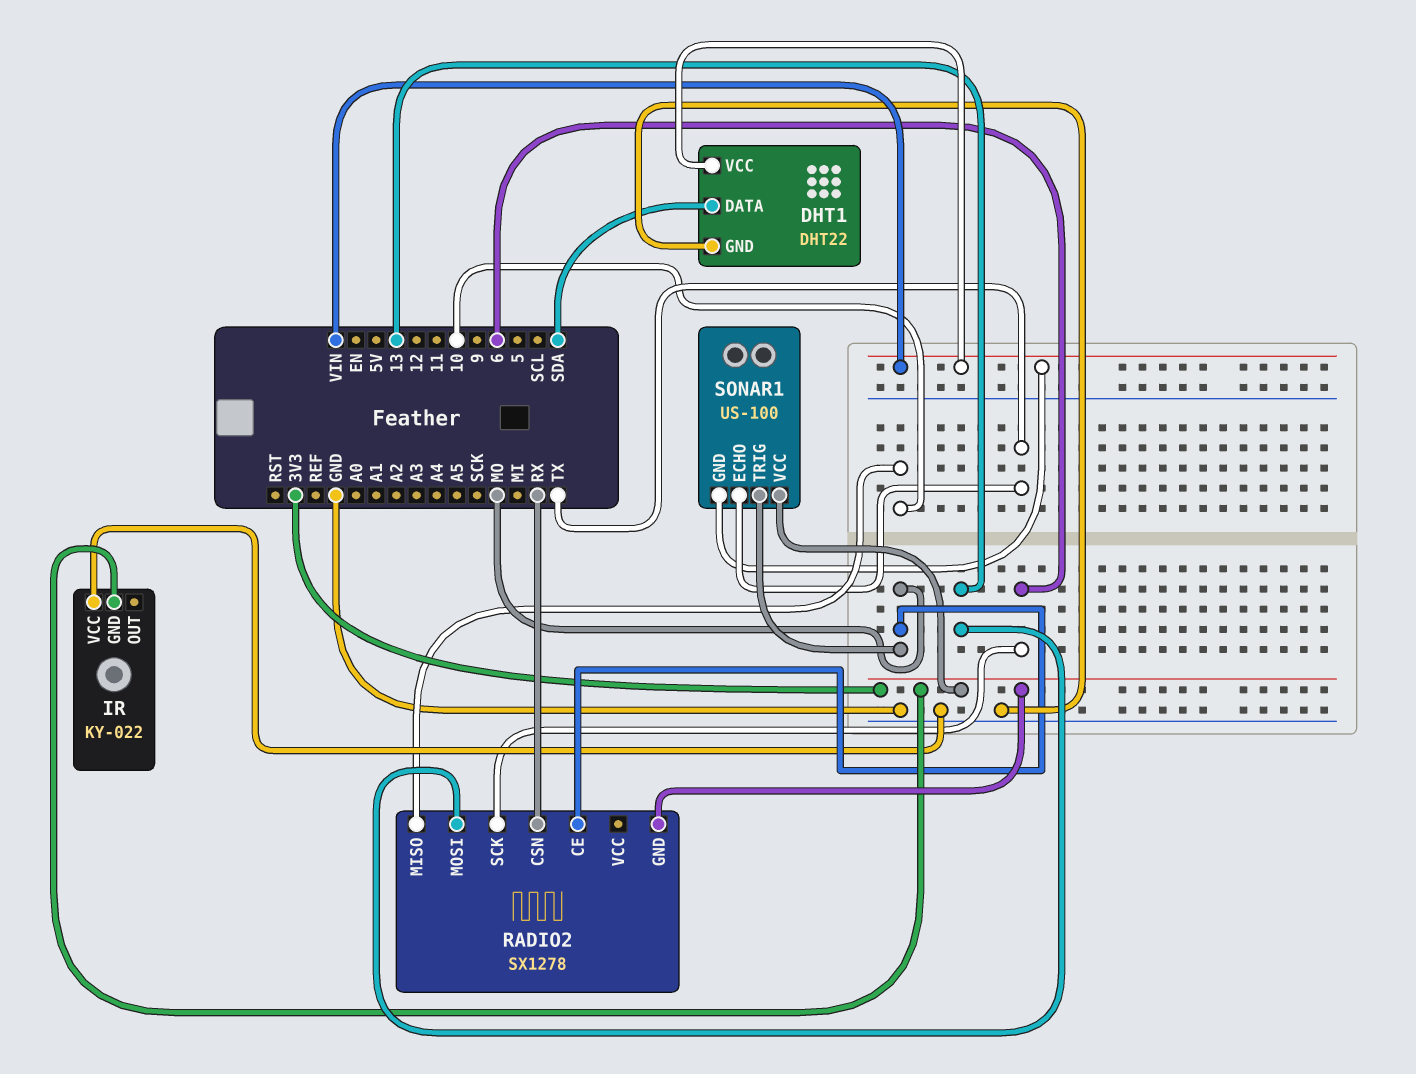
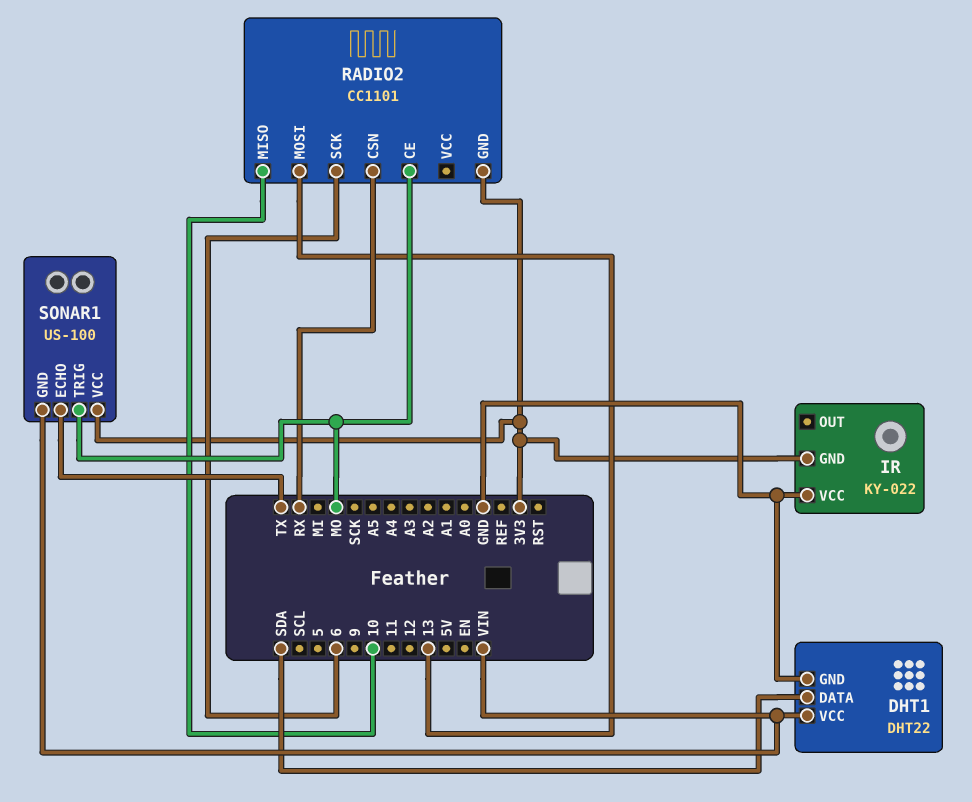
RADIO2: SX1278 -> CC1101

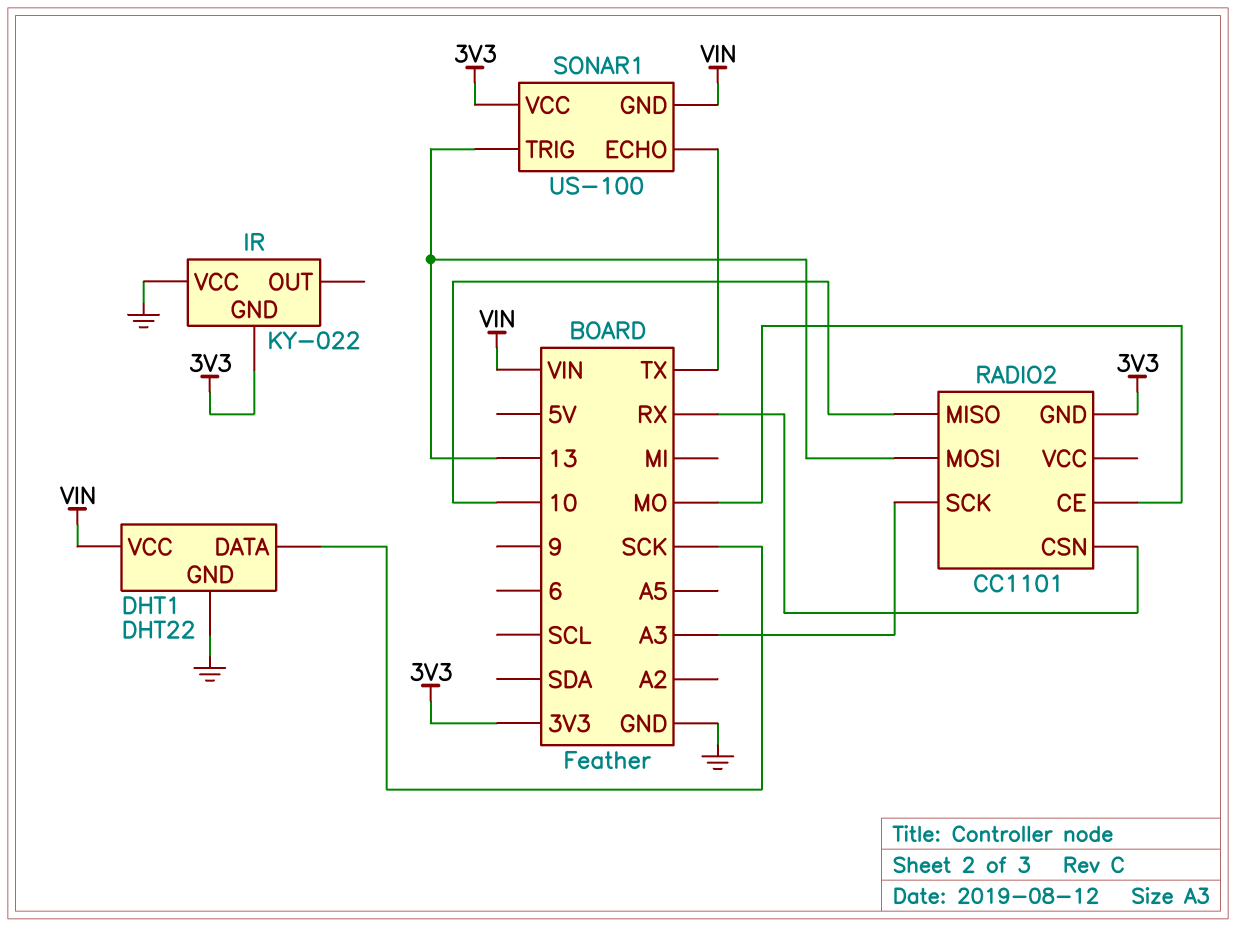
DHT1 pin DATA: SDA -> SCK
RADIO2 pin SCK: 6 -> A3
SONAR1 pin TRIG: MO -> 13

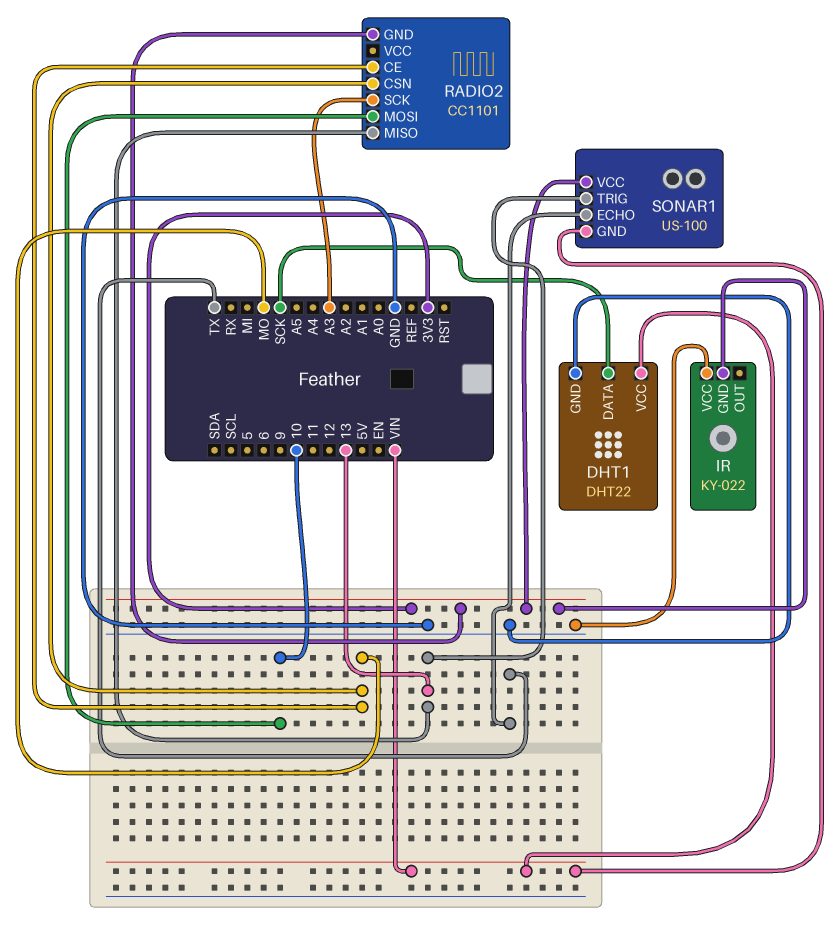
RADIO2 pin CSN: RX -> MO
RADIO2 pin MISO: 10 -> 13
RADIO2 pin MOSI: 13 -> 10

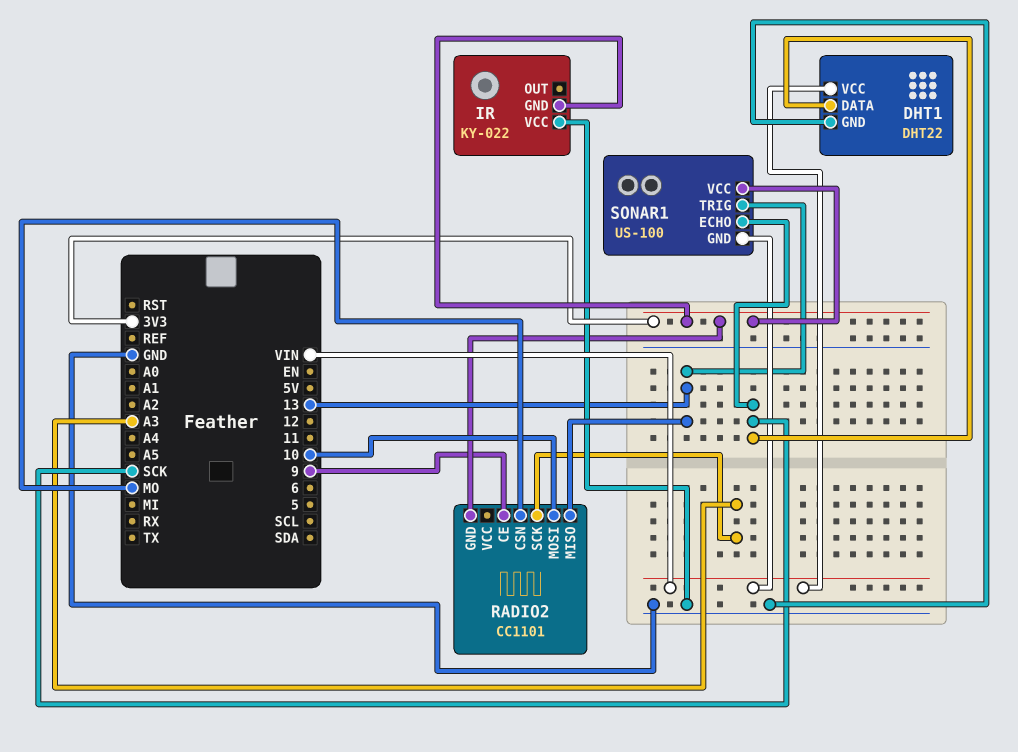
RADIO2 pin CE: MO -> 9
SONAR1 pin ECHO: TX -> SCK

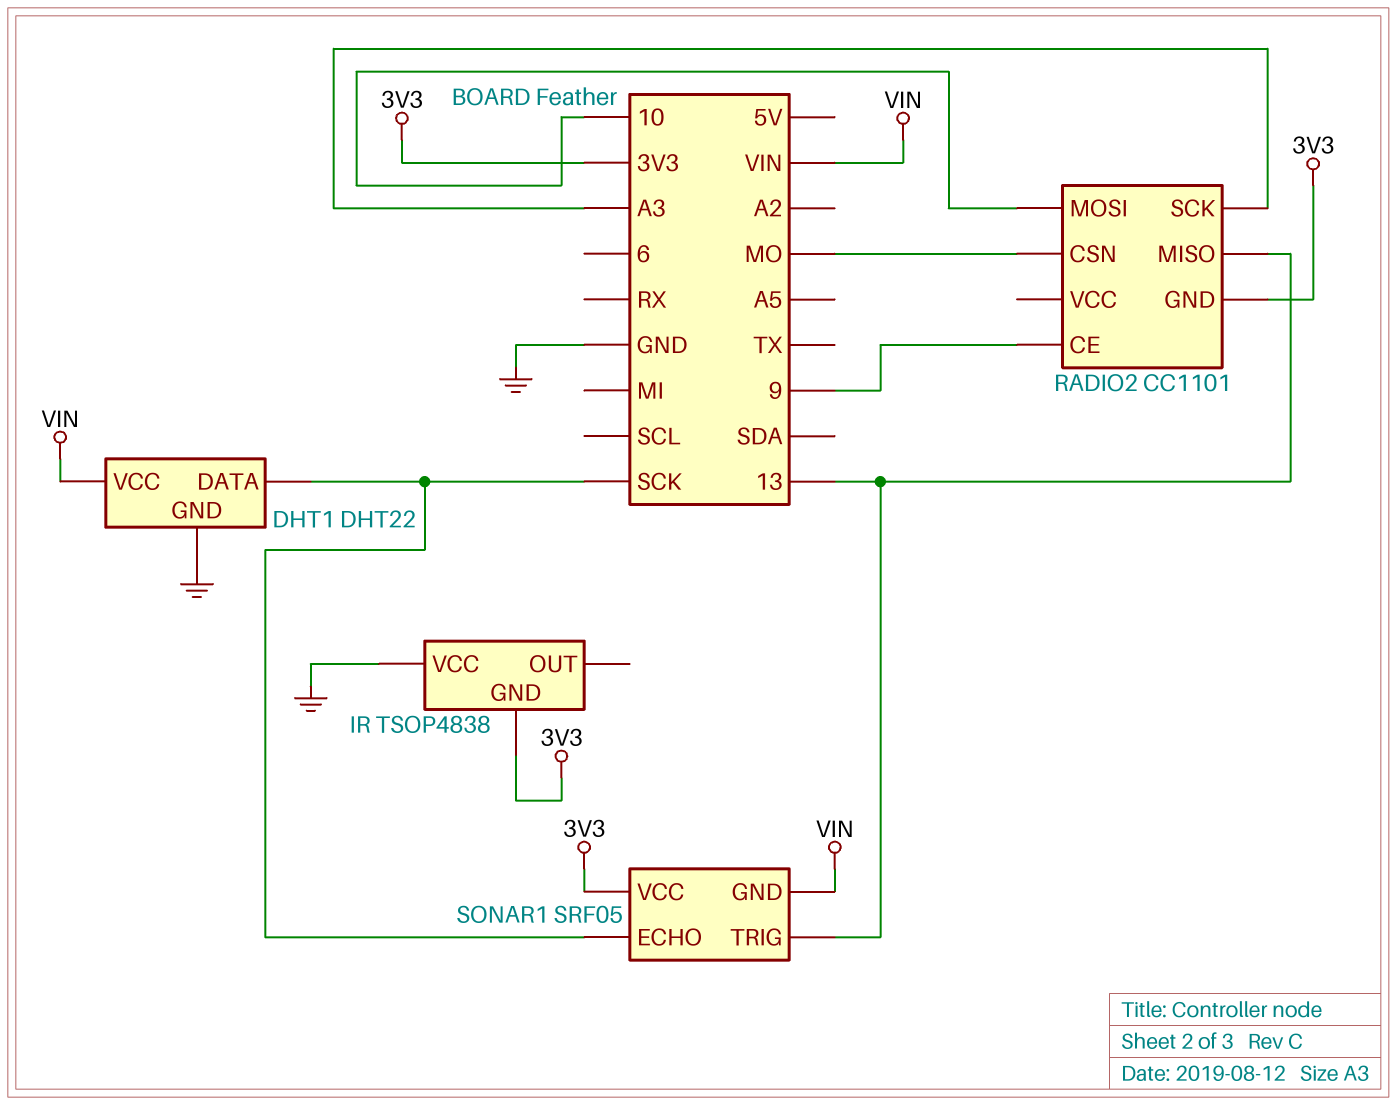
IR: KY-022 -> TSOP4838
SONAR1: US-100 -> SRF05

